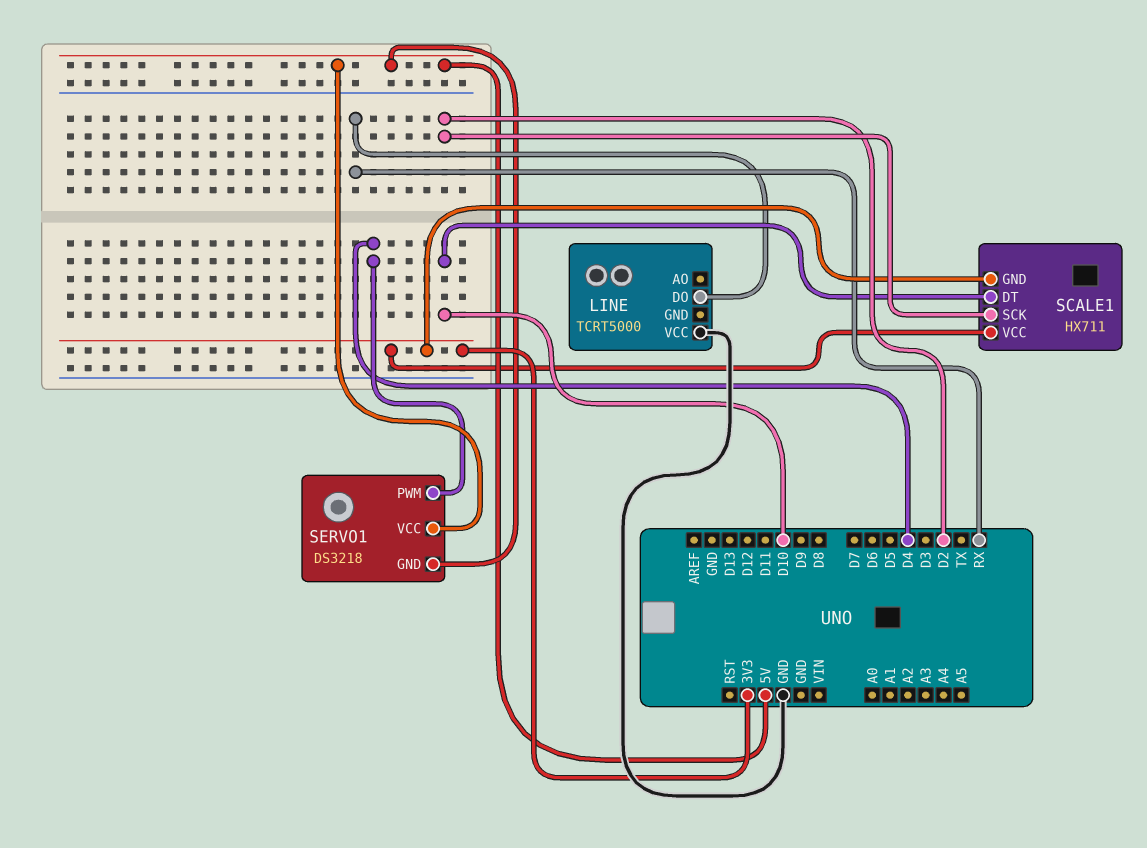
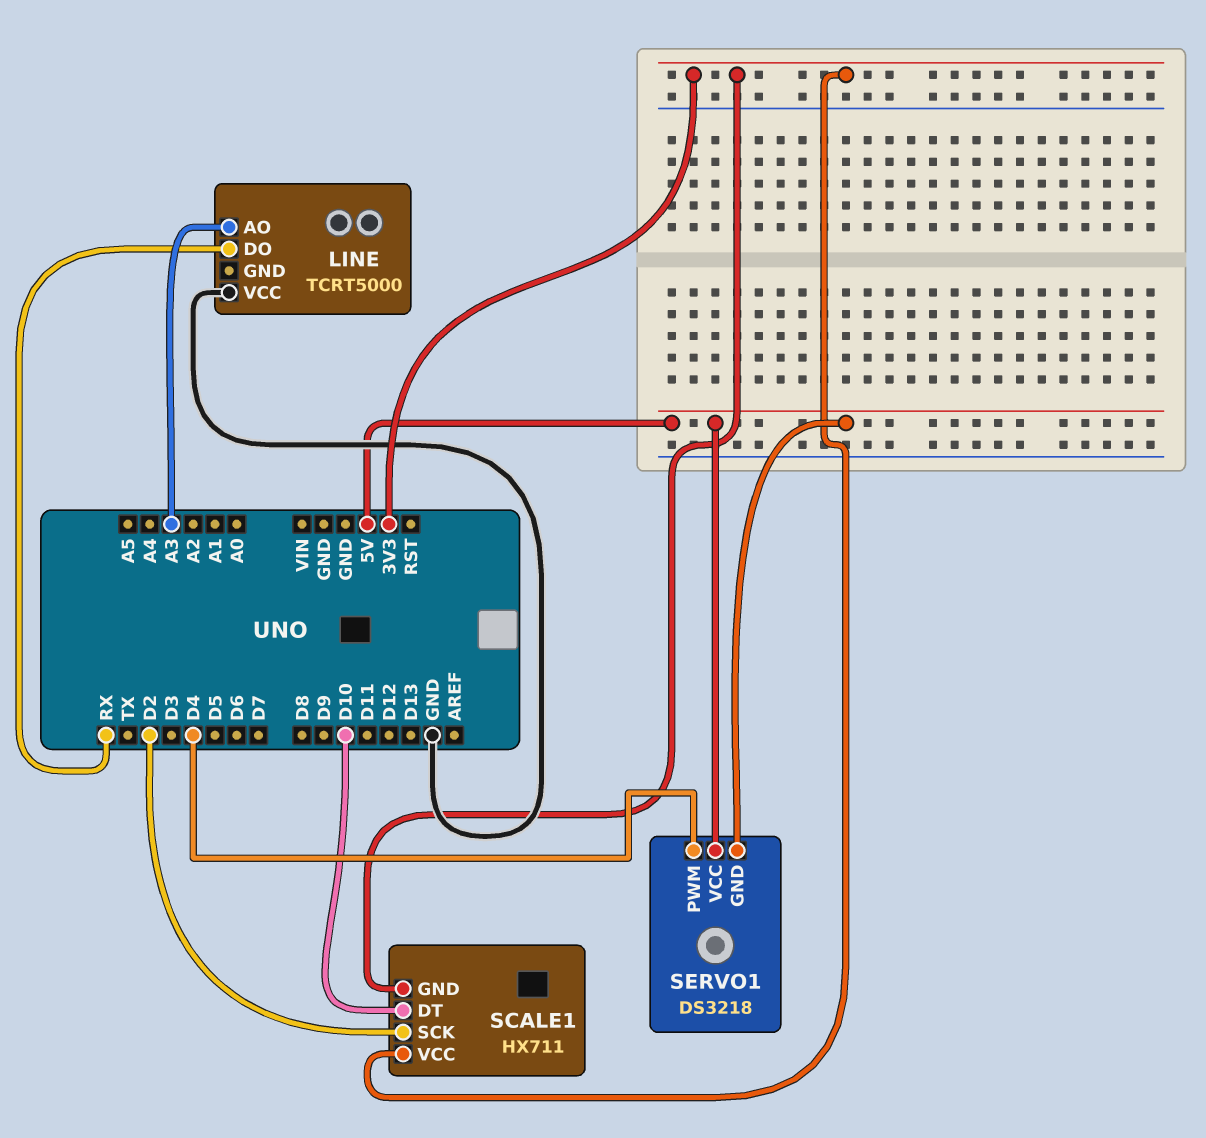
LINE pin AO: none -> A3

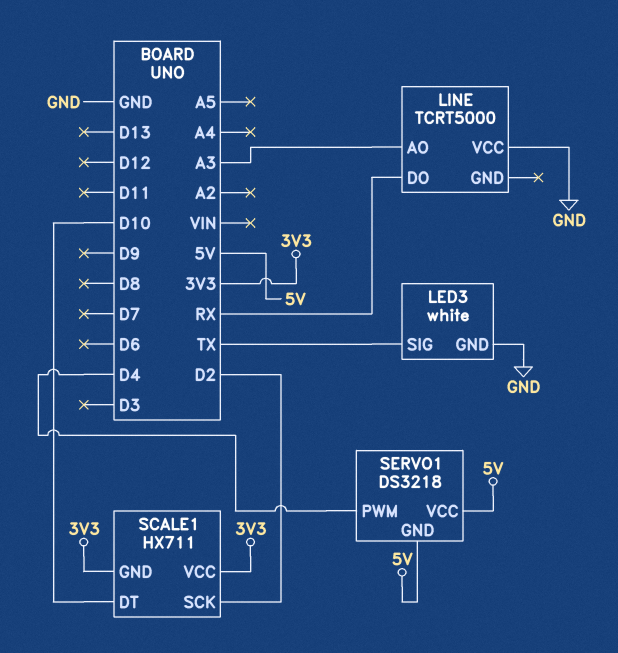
LED3: none -> white
LED3 pin GND: none -> GND
LED3 pin SIG: none -> TX

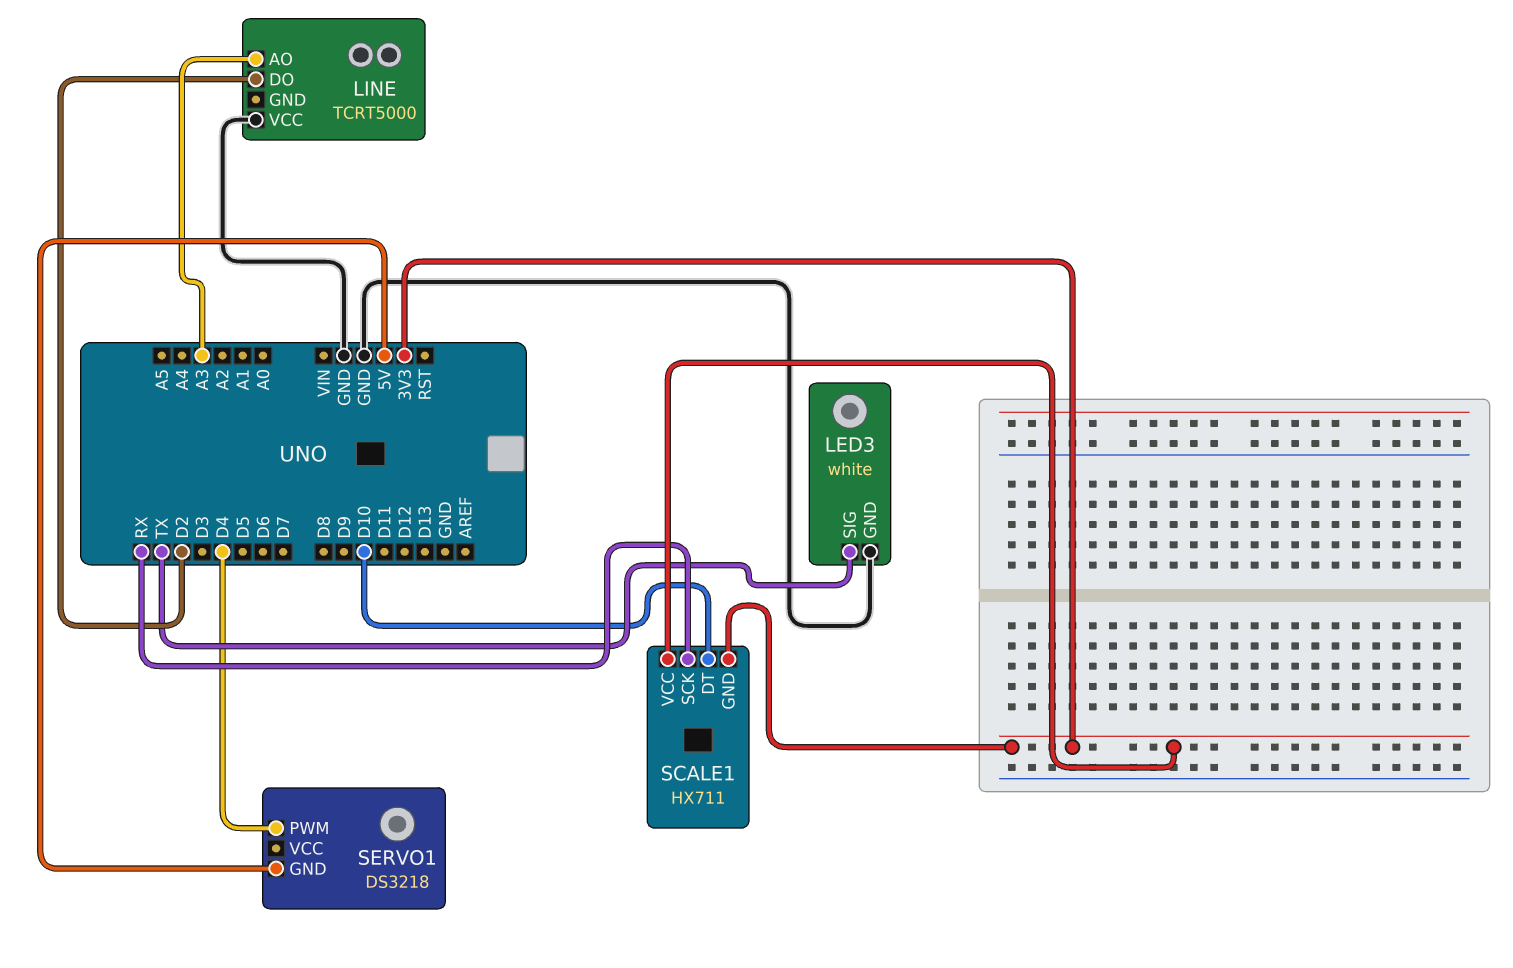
LINE pin DO: RX -> D2
SCALE1 pin SCK: D2 -> RX
SERVO1 pin VCC: 5V -> none

